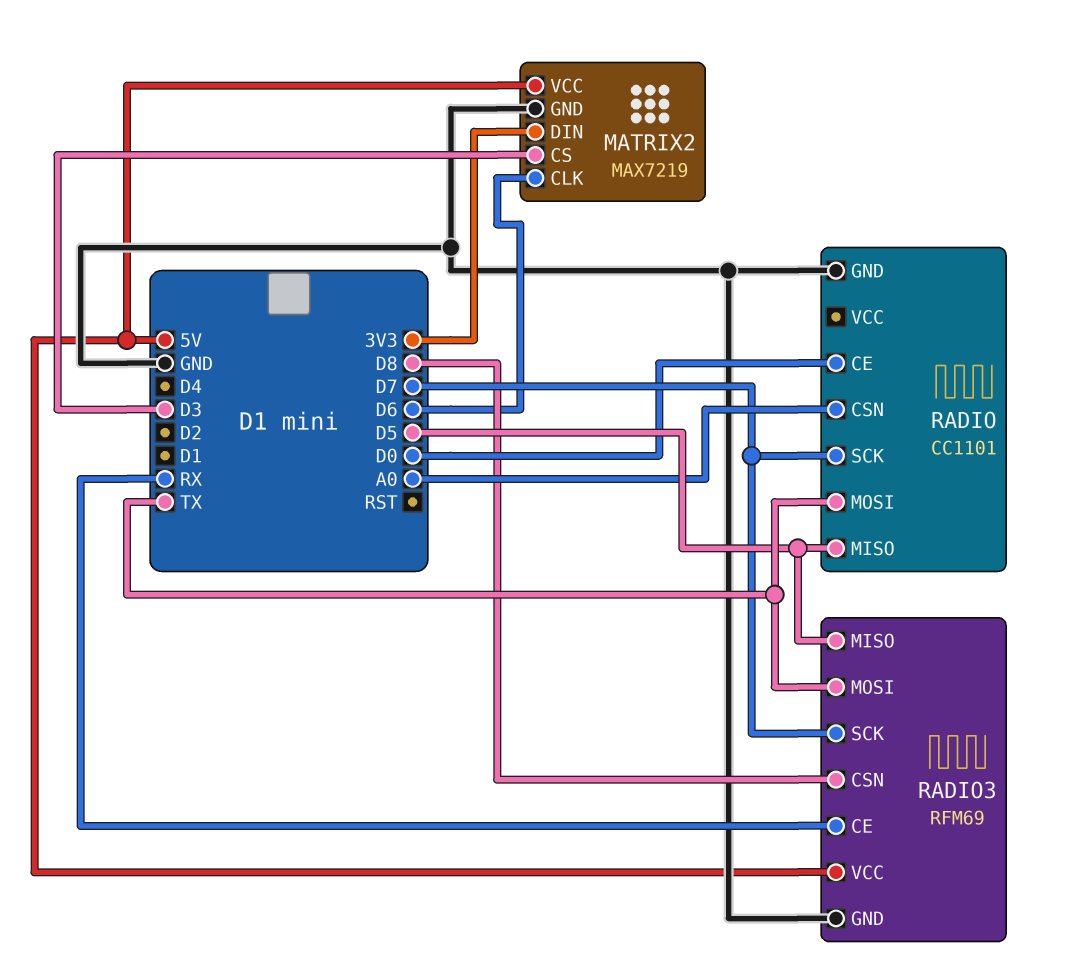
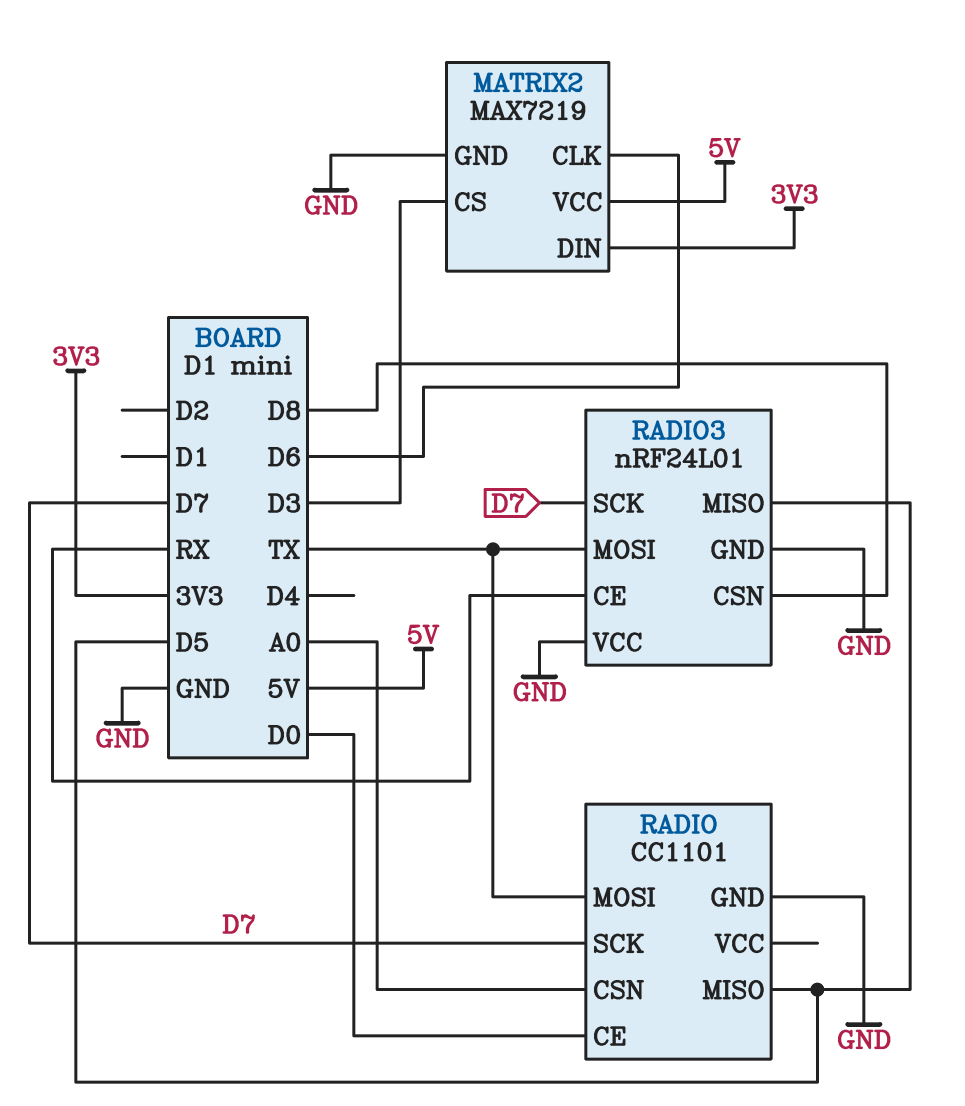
RADIO3: RFM69 -> nRF24L01
RADIO3 pin VCC: 5V -> GND

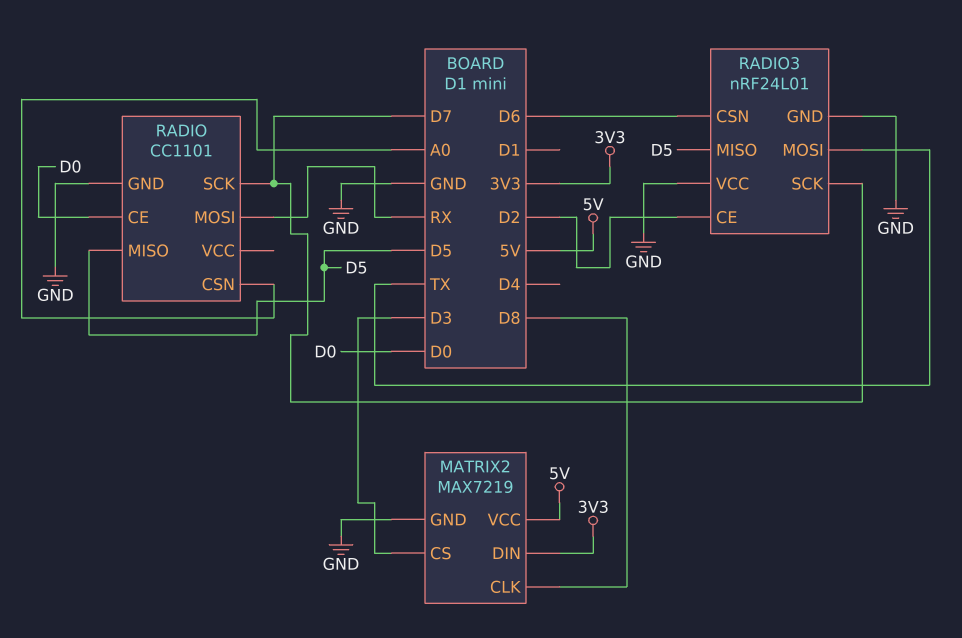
MATRIX2 pin CLK: D6 -> D8
RADIO pin MOSI: TX -> RX
RADIO3 pin CE: RX -> D2
RADIO3 pin CSN: D8 -> D6

